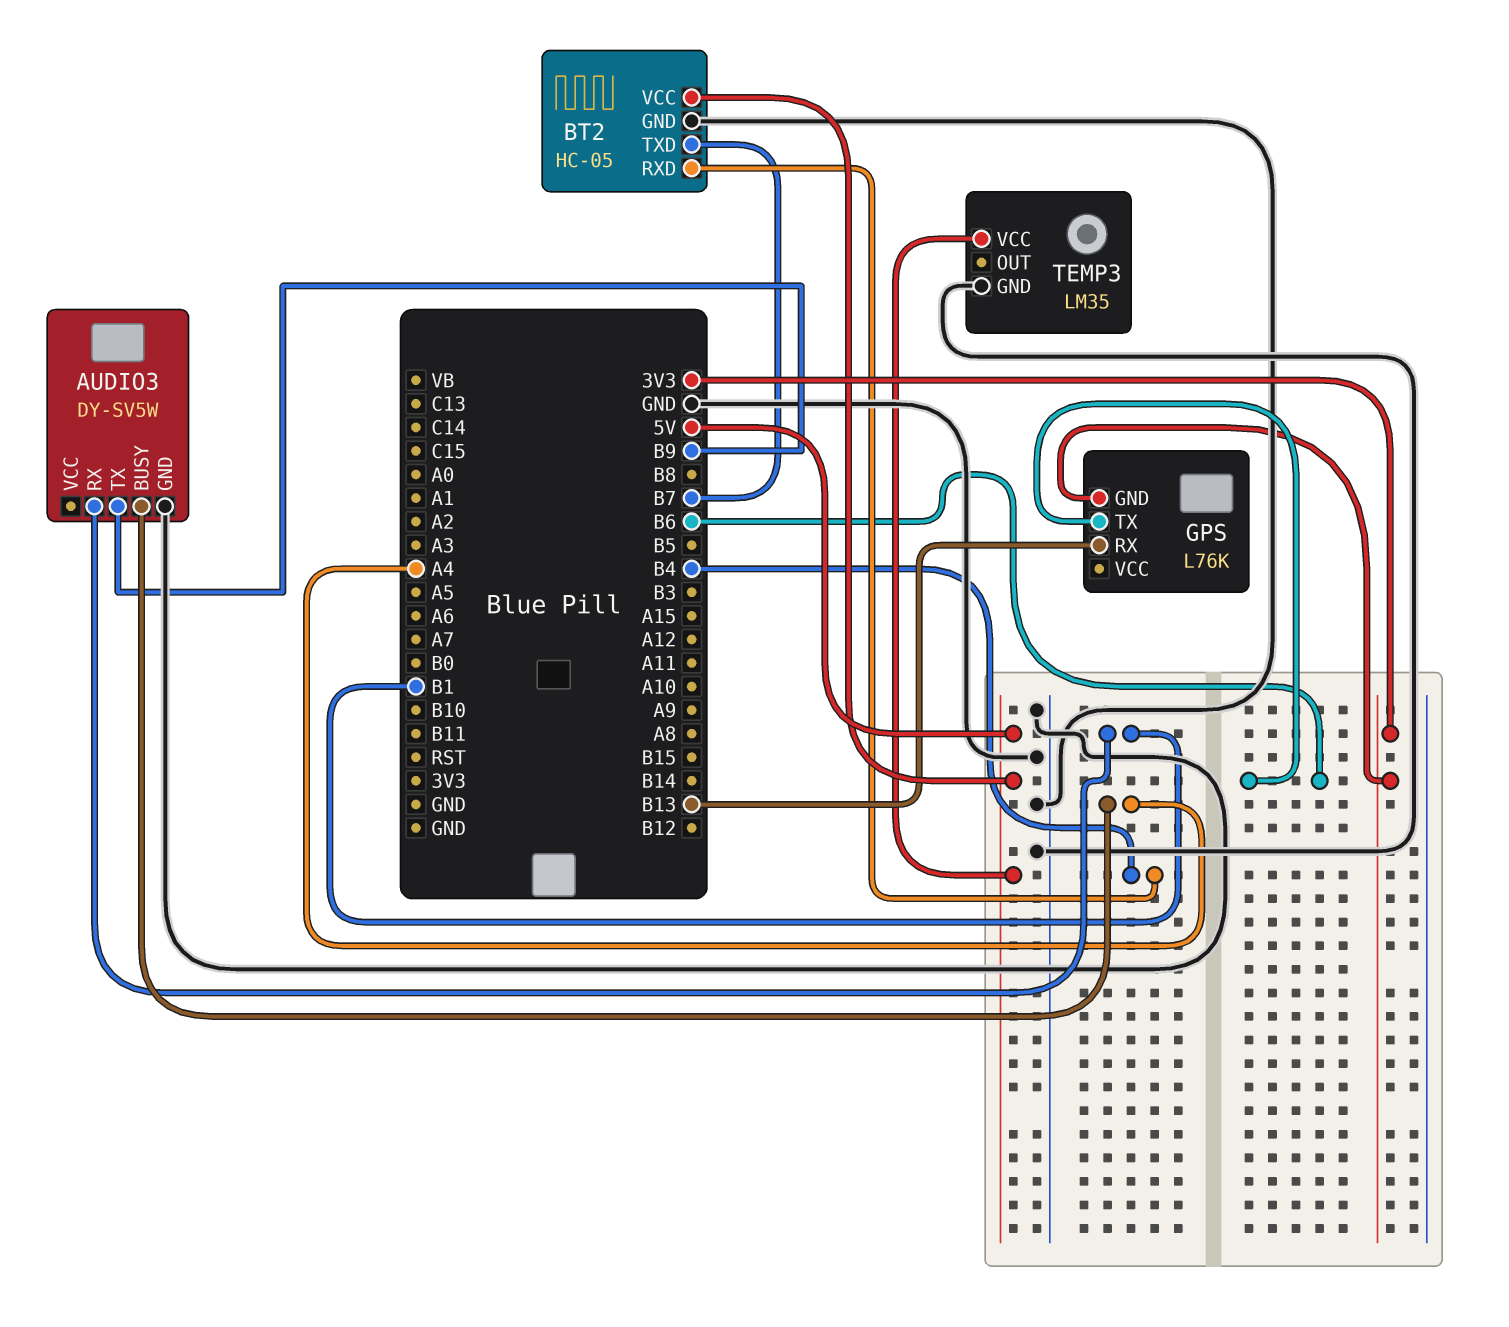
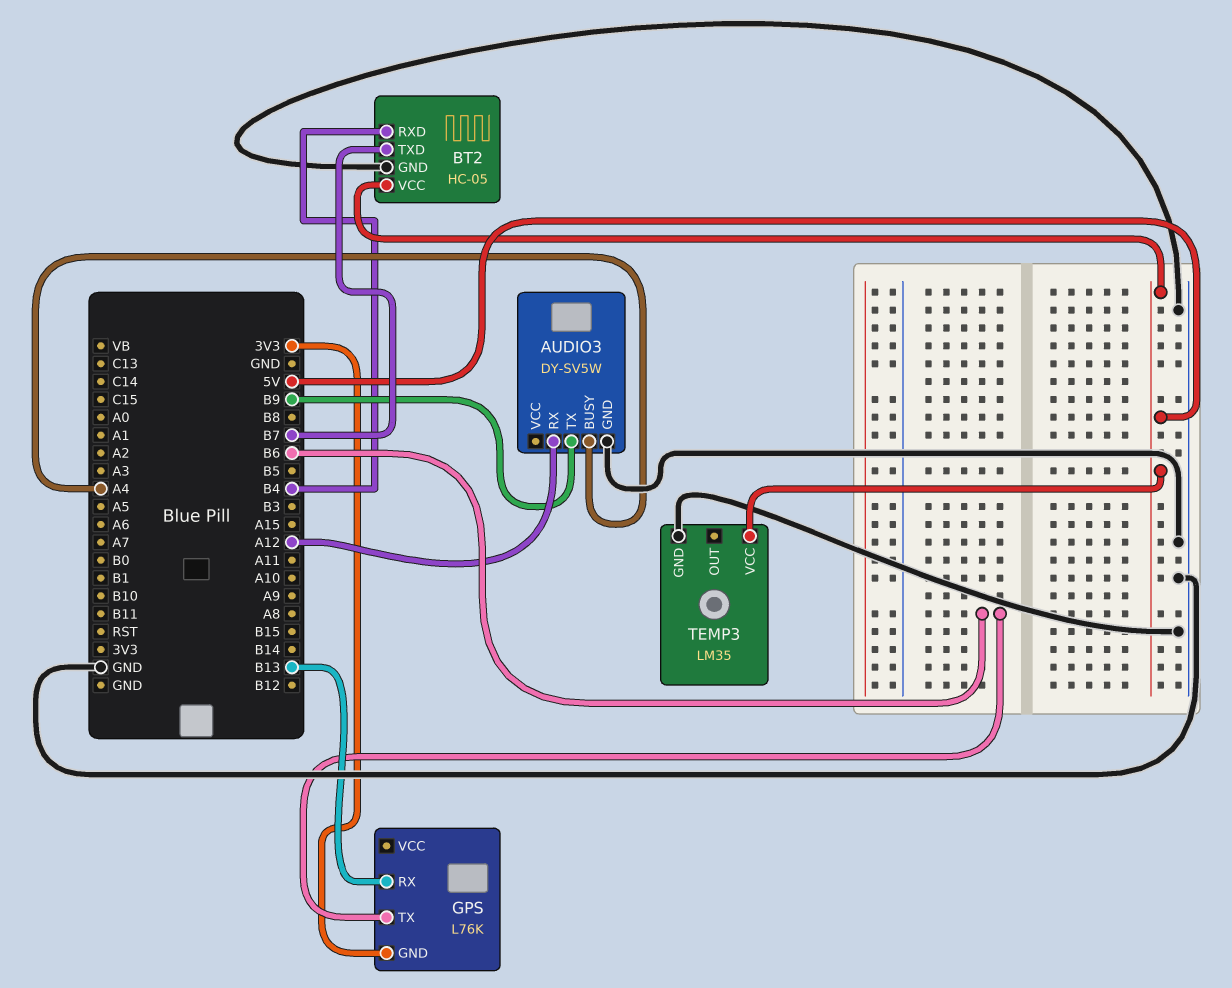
AUDIO3 pin RX: B1 -> A12

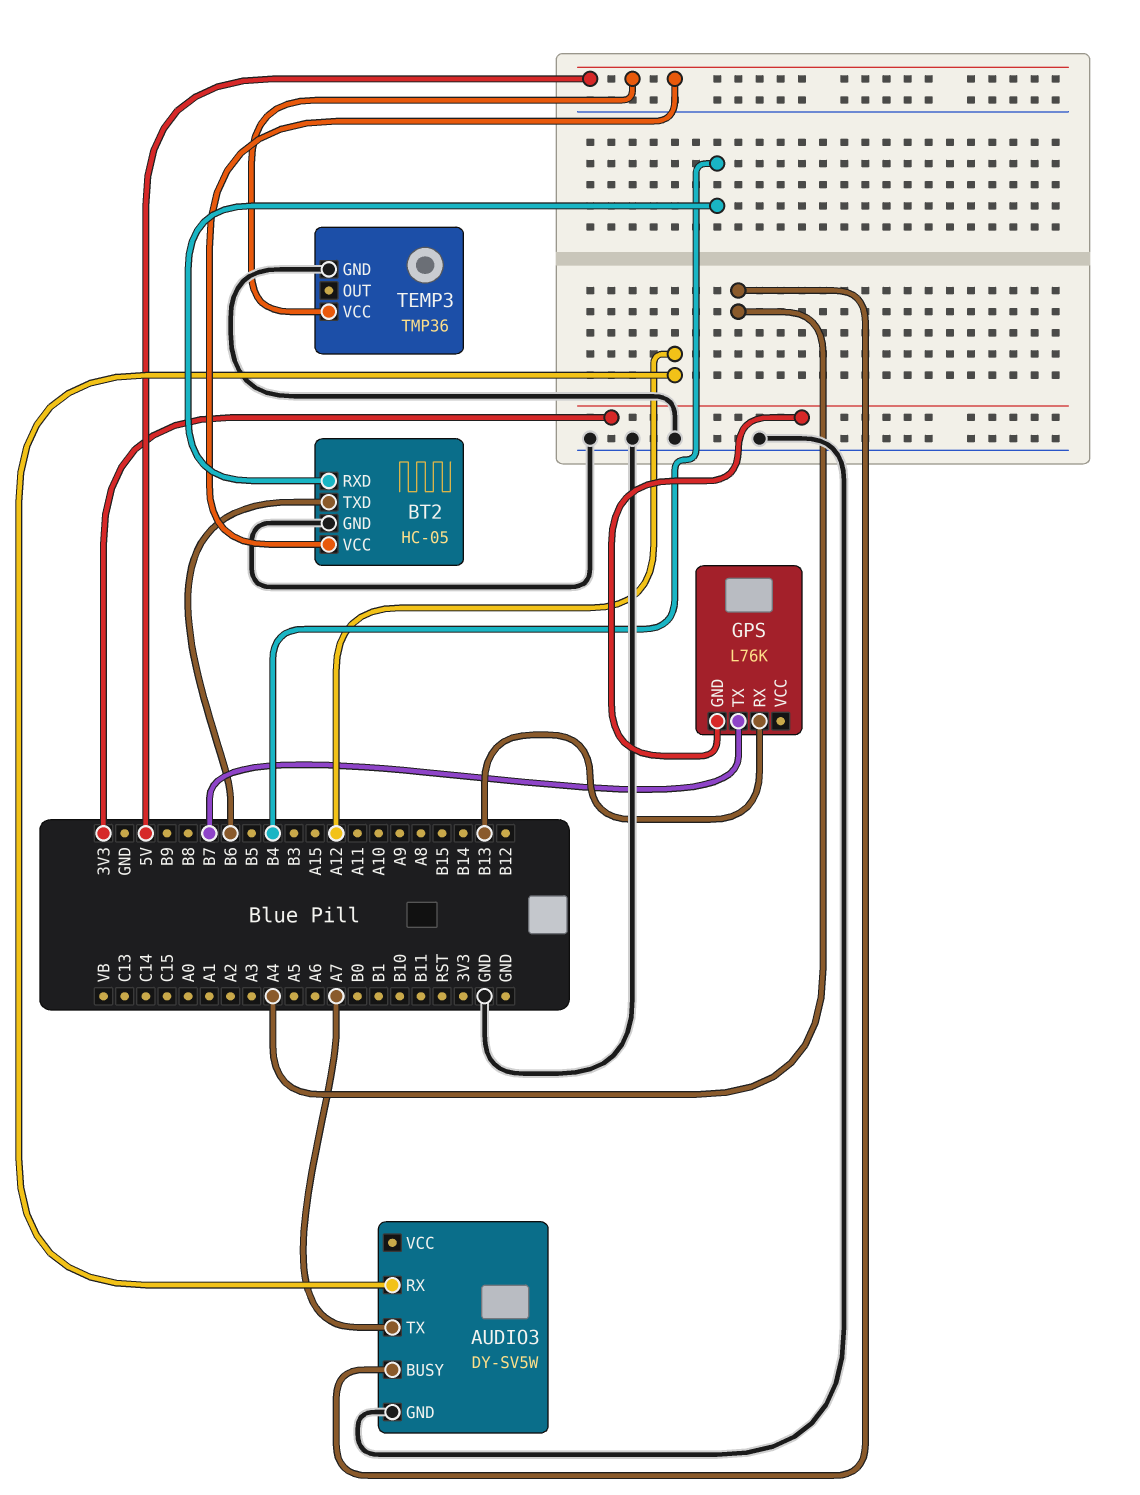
AUDIO3 pin TX: B9 -> A7
BT2 pin TXD: B7 -> B6
GPS pin TX: B6 -> B7
TEMP3: LM35 -> TMP36

